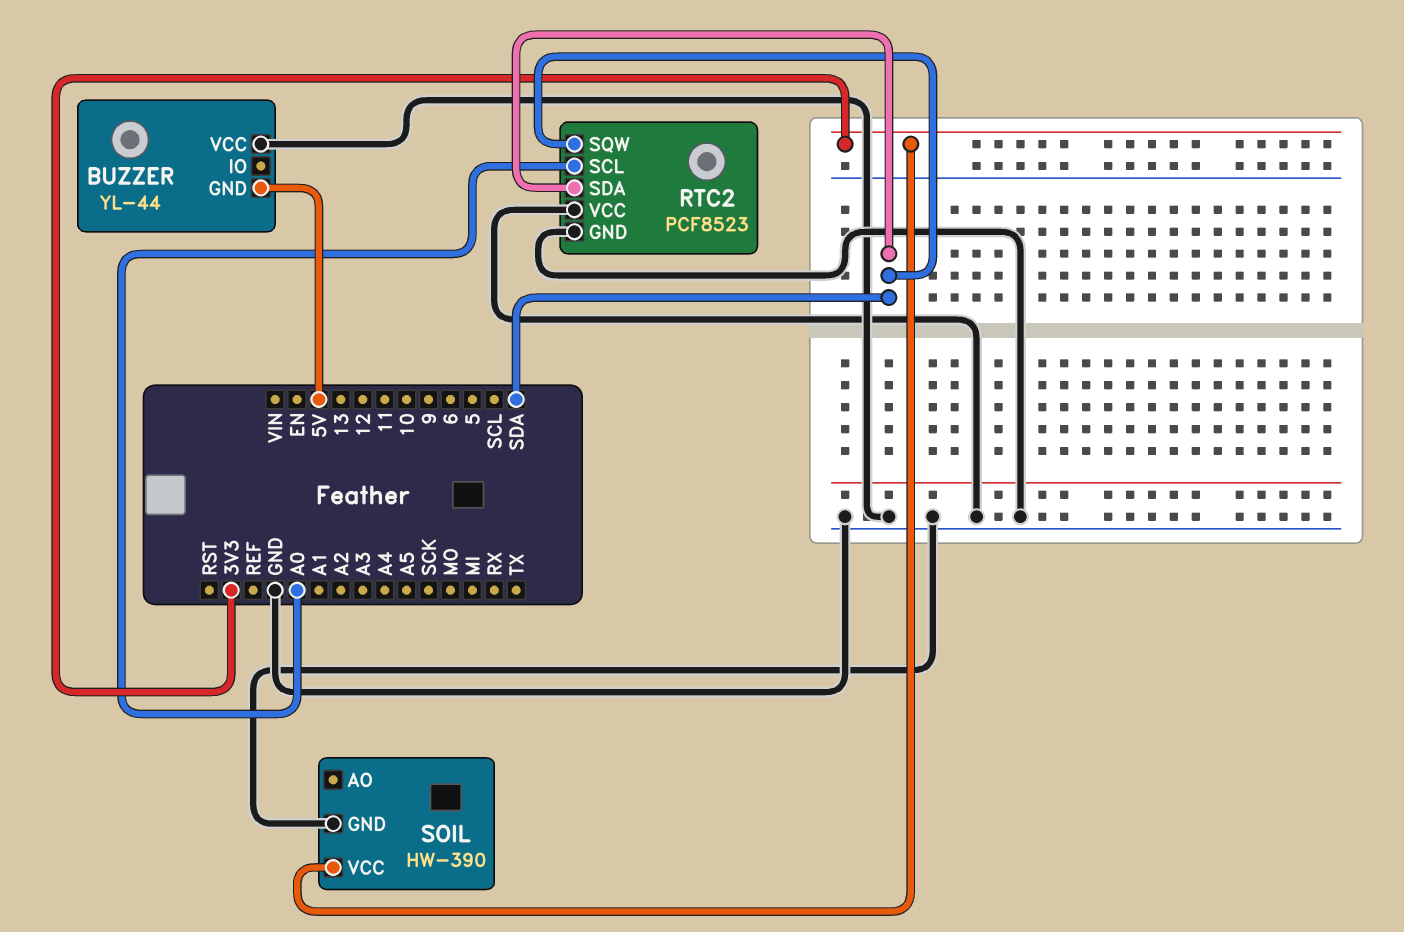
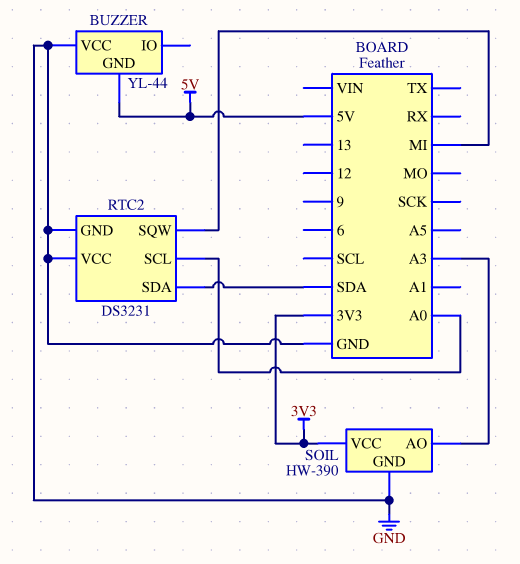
RTC2: PCF8523 -> DS3231
RTC2 pin SQW: SDA -> MI
SOIL pin AO: none -> A3

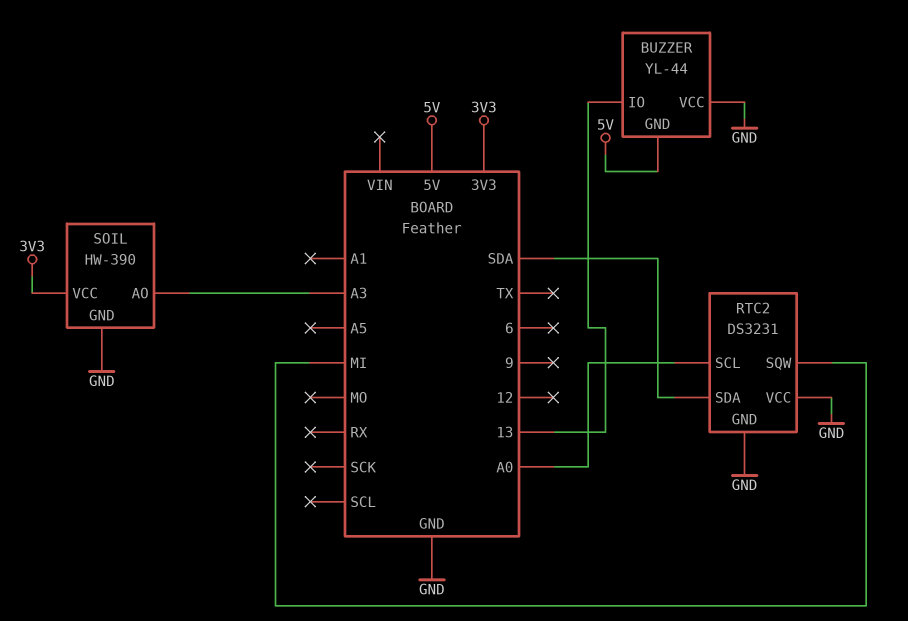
BUZZER pin IO: none -> 13

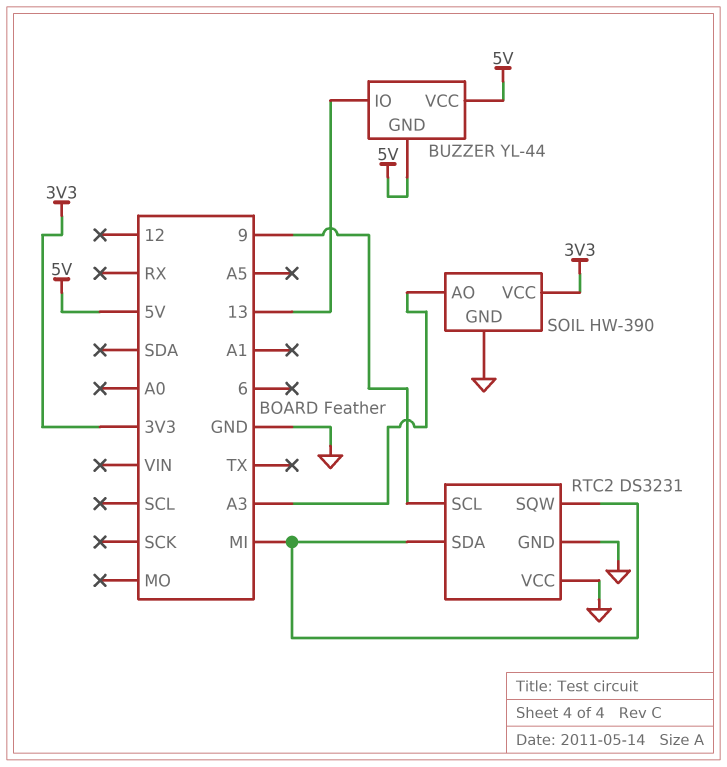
BUZZER pin VCC: GND -> 5V
RTC2 pin SCL: A0 -> 9
RTC2 pin SDA: SDA -> MI

